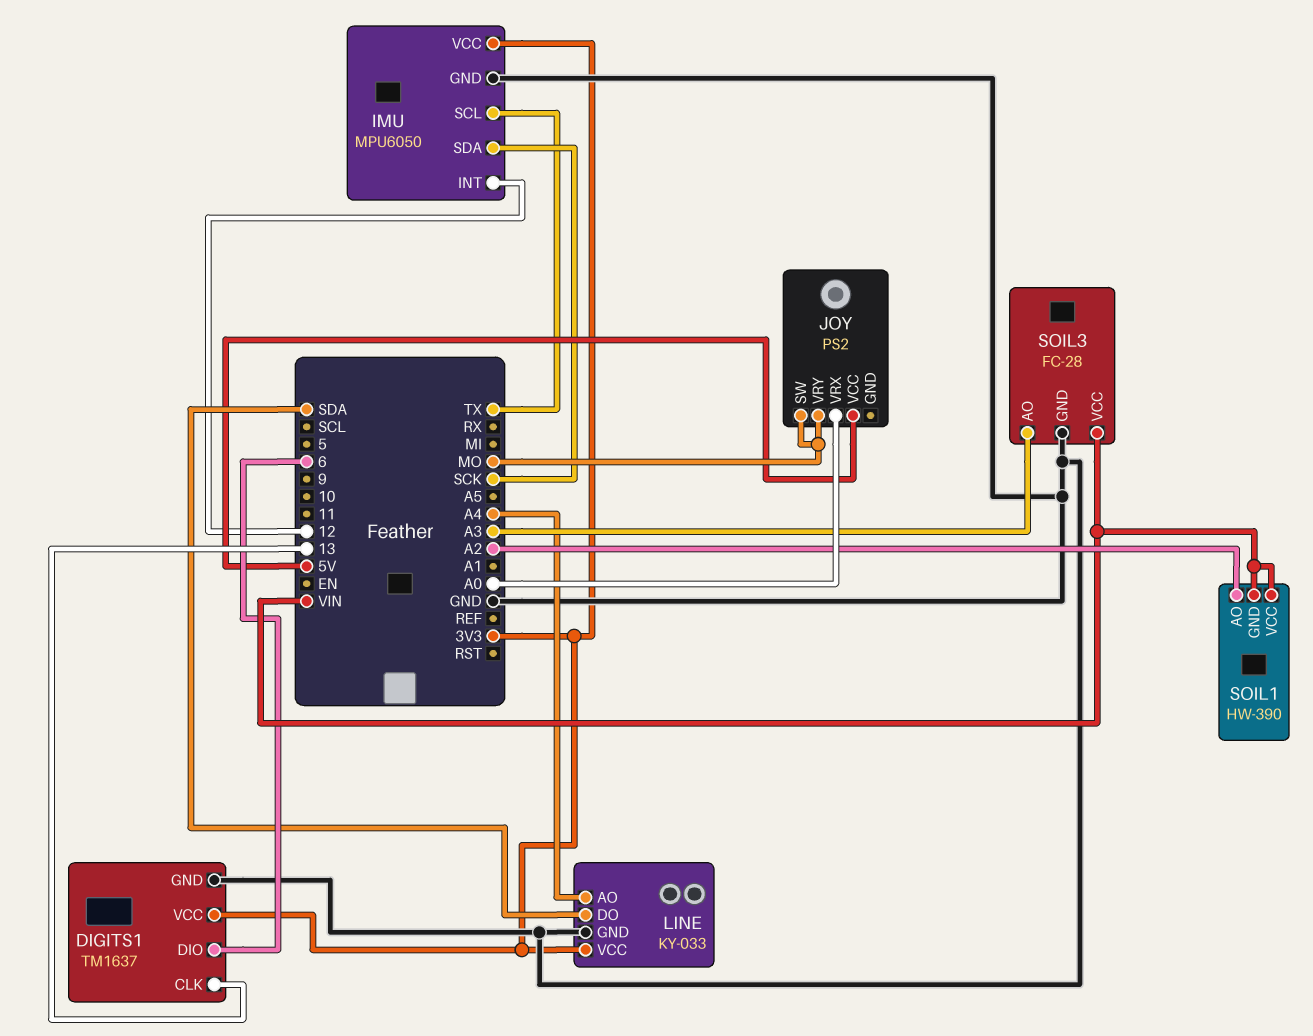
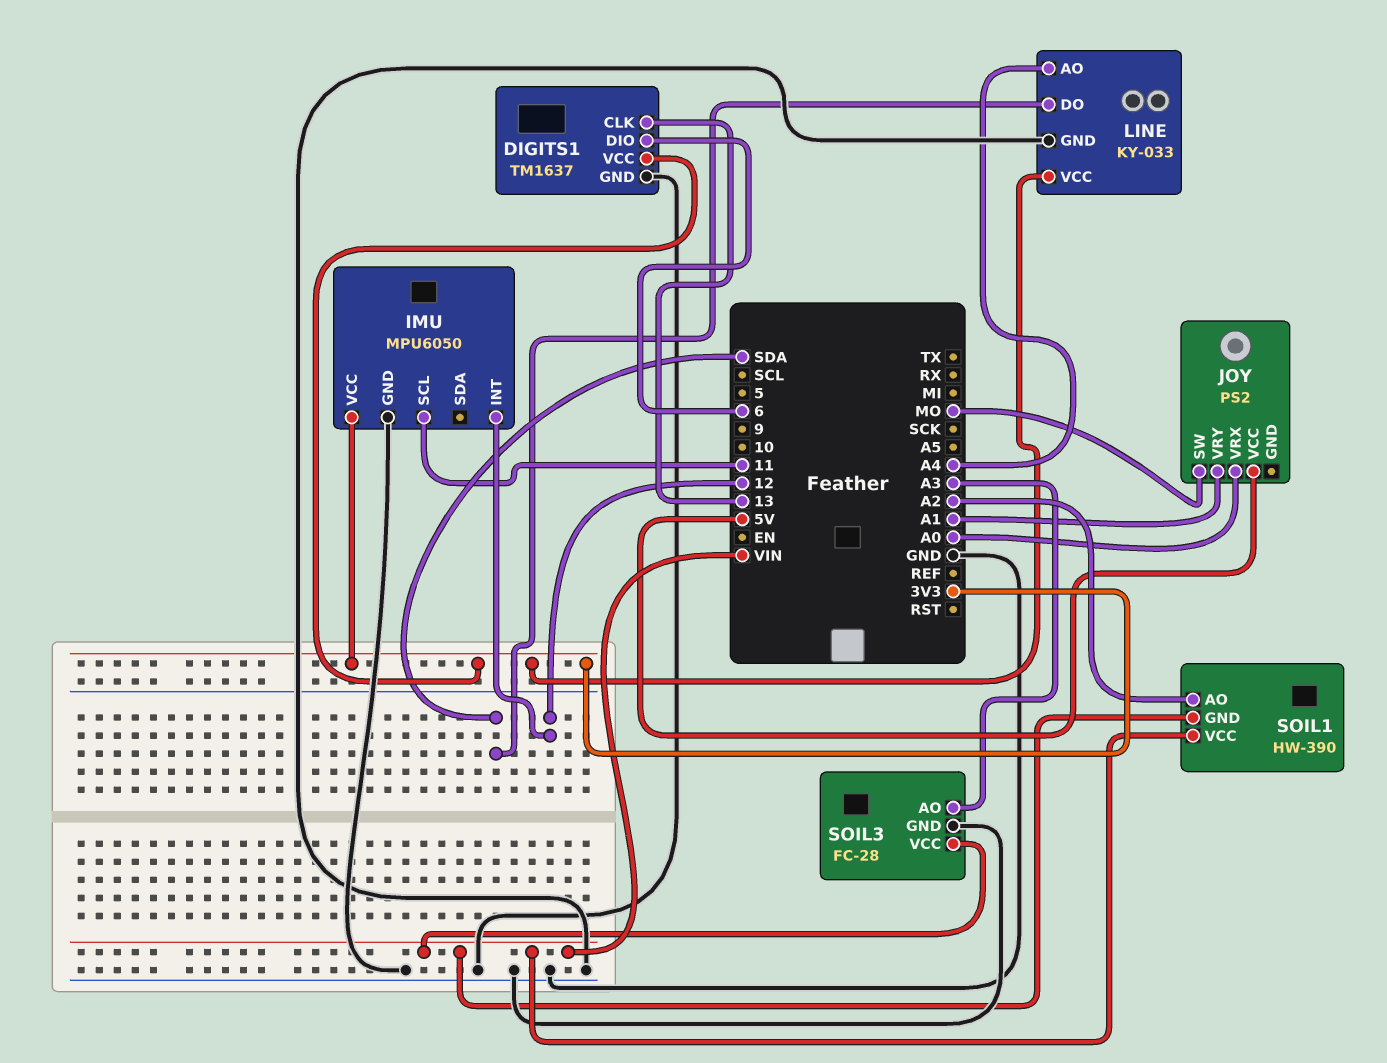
IMU pin SCL: TX -> 11
IMU pin SDA: SCK -> none
JOY pin VRY: MO -> A1

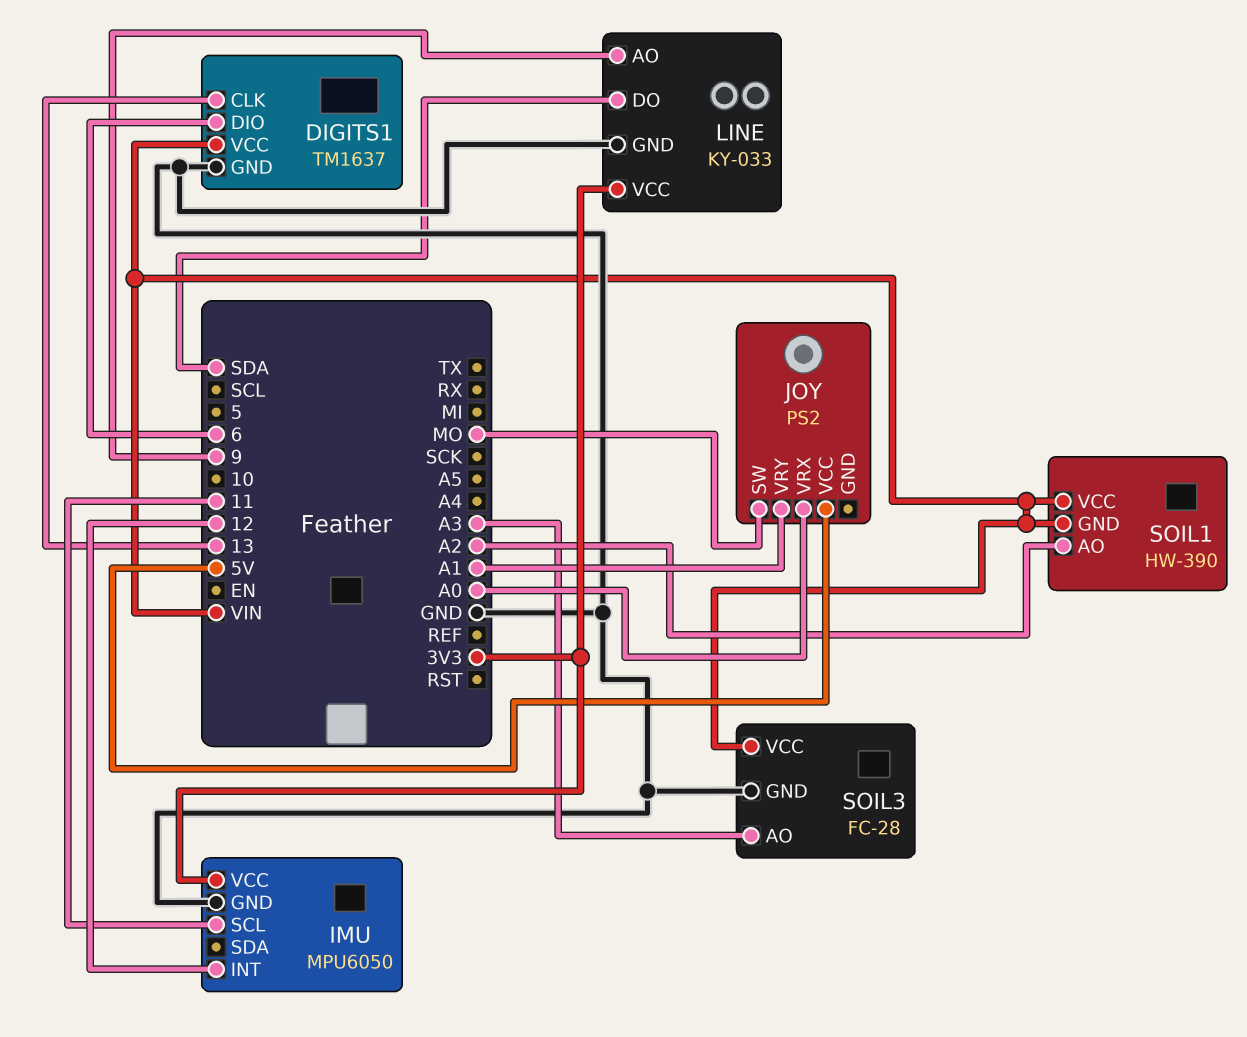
DIGITS1 pin VCC: 3V3 -> VIN
LINE pin AO: A4 -> 9

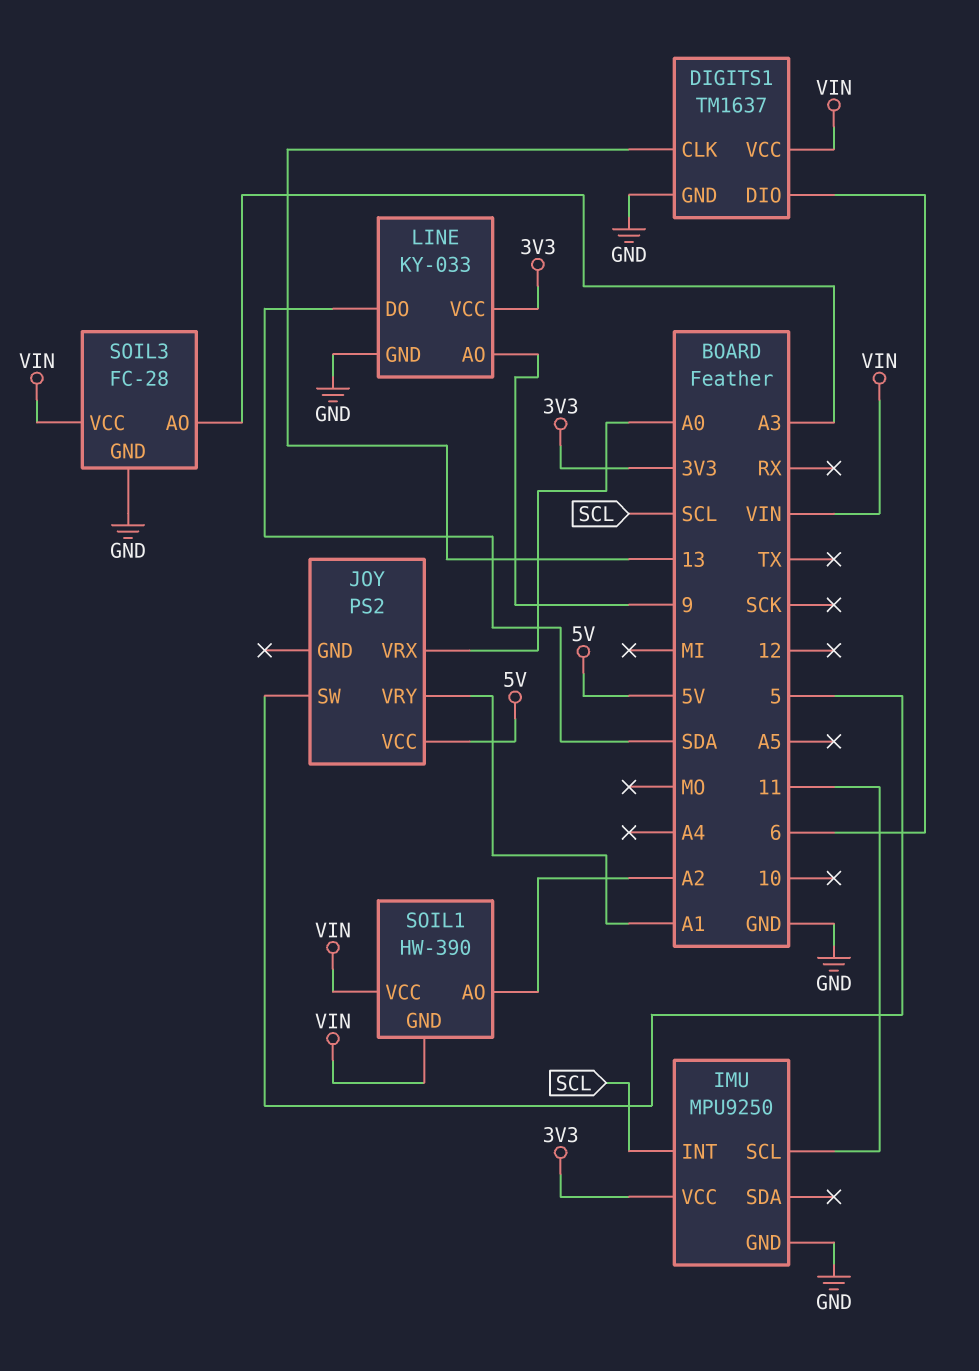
IMU: MPU6050 -> MPU9250
IMU pin INT: 12 -> SCL
JOY pin SW: MO -> 5

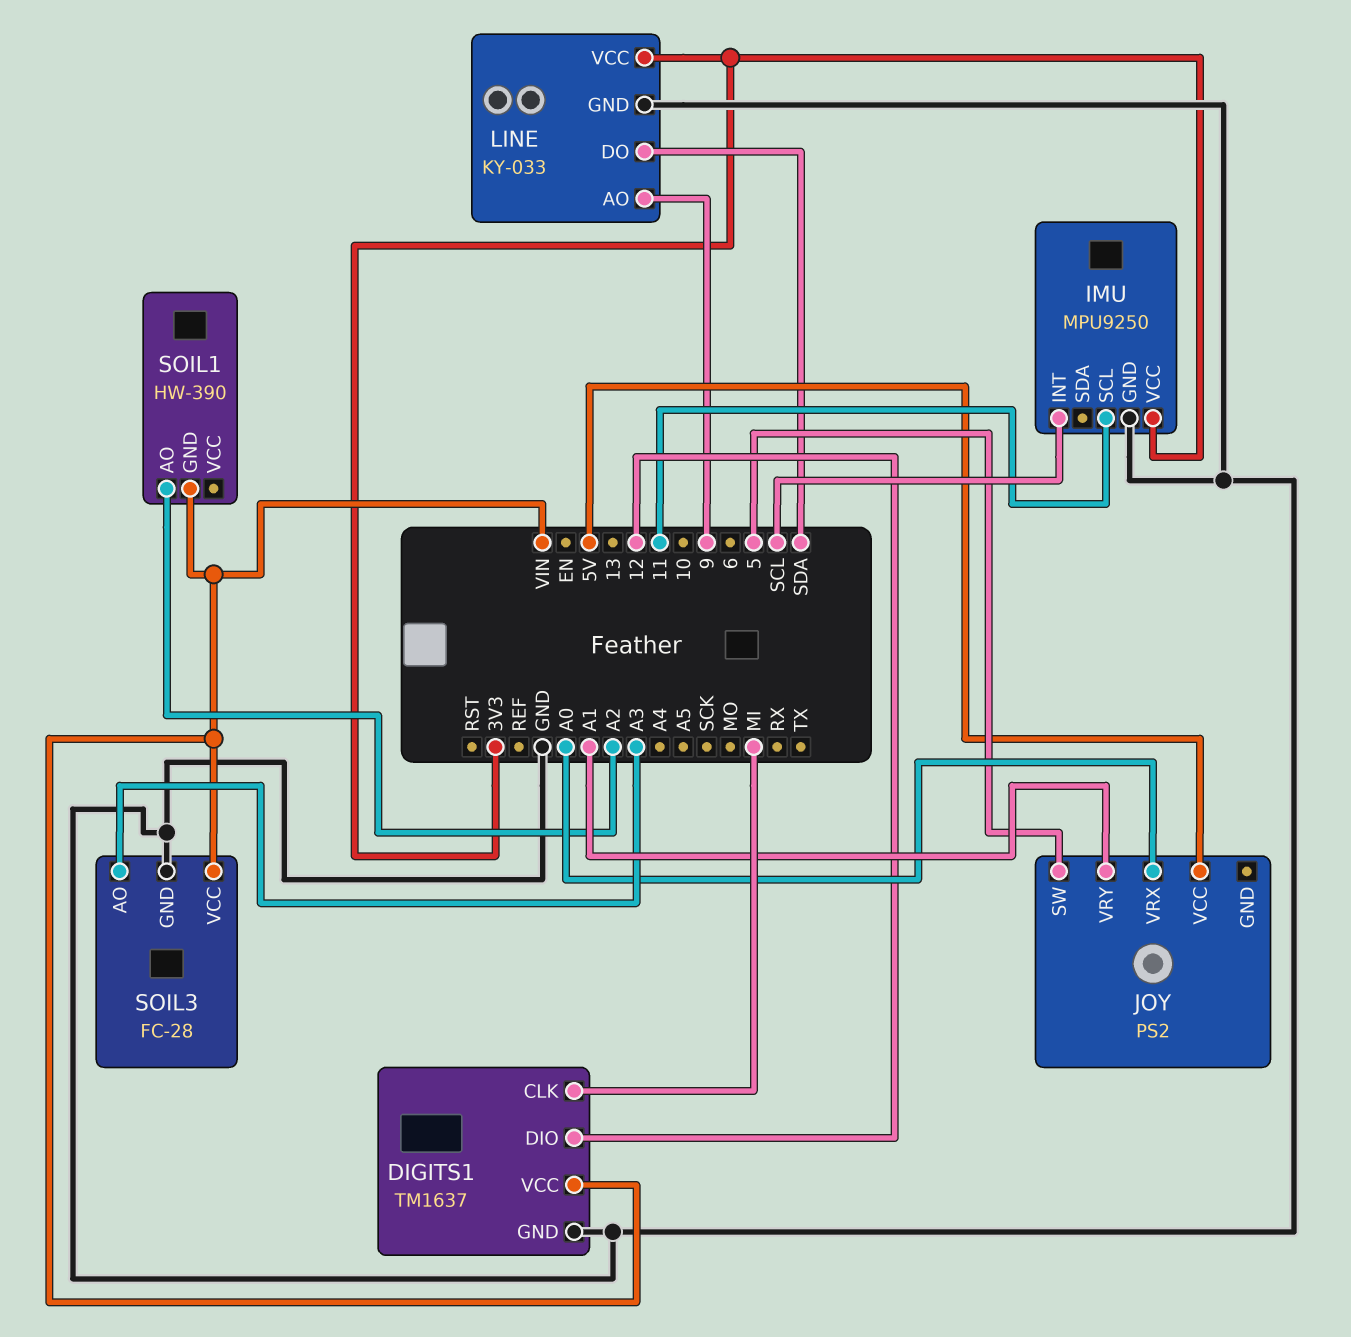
DIGITS1 pin CLK: 13 -> MI
DIGITS1 pin DIO: 6 -> 12
SOIL1 pin VCC: VIN -> none

